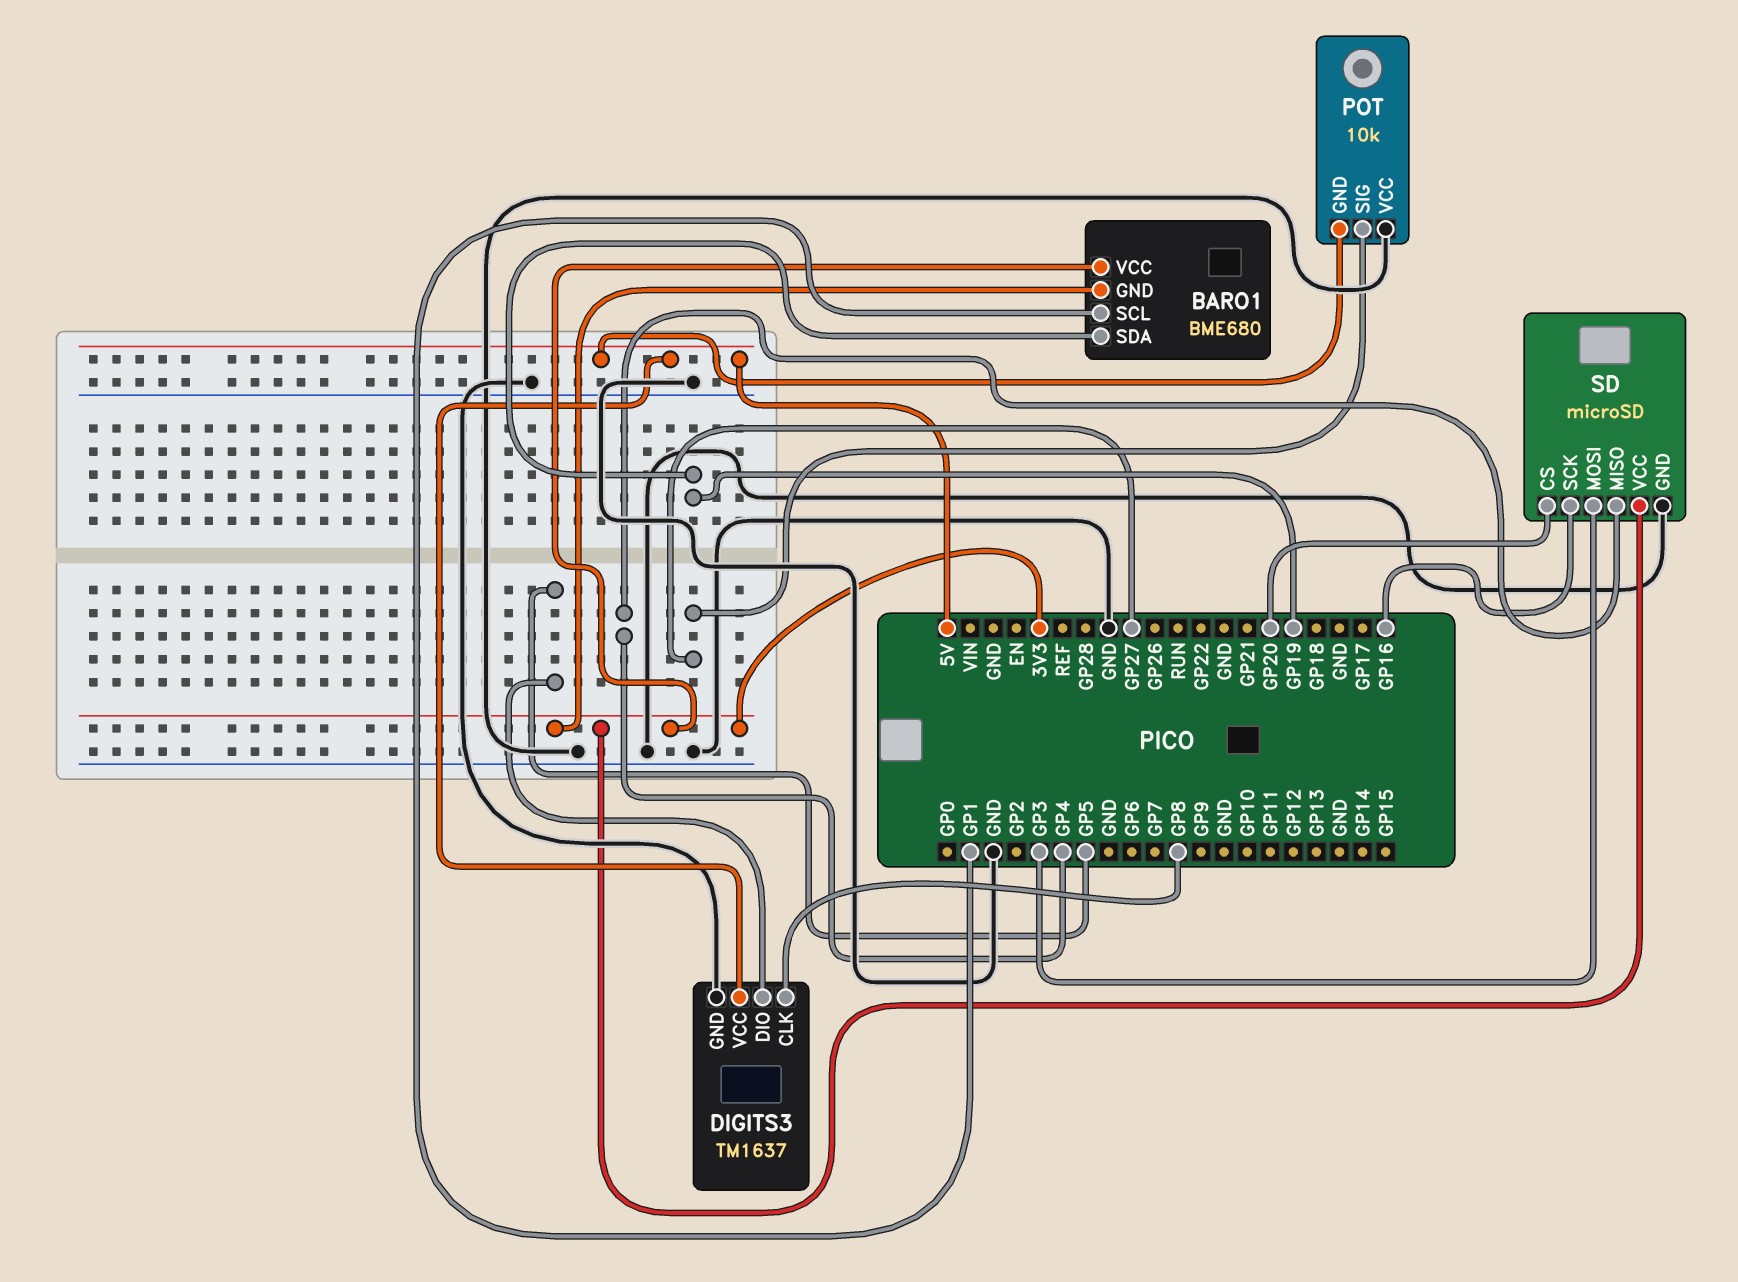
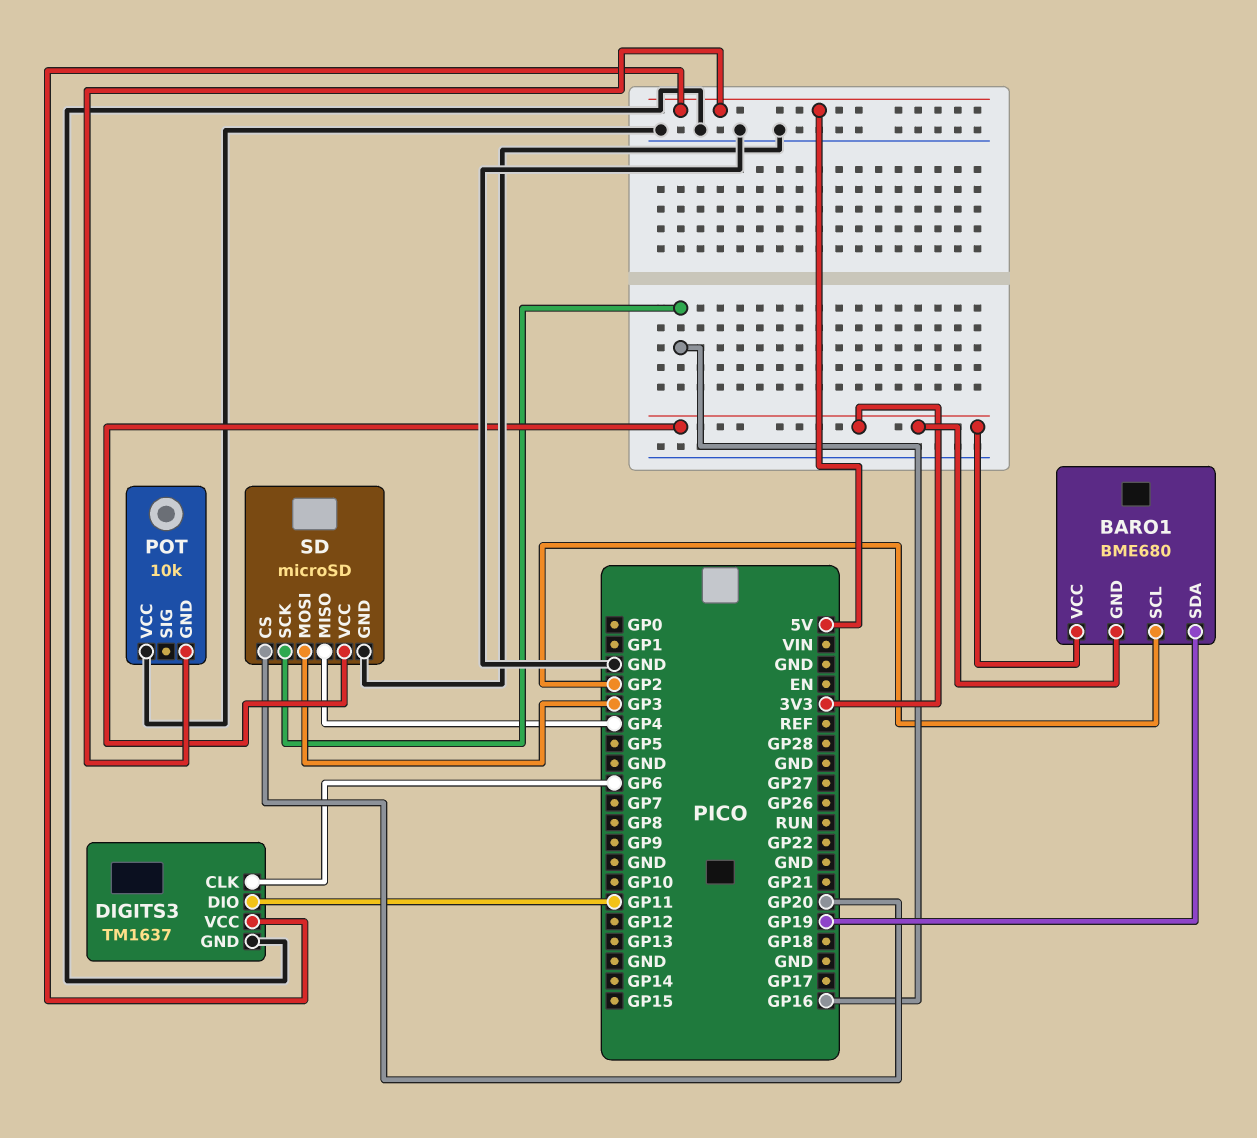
BARO1 pin SCL: GP1 -> GP2
DIGITS3 pin CLK: GP8 -> GP6
DIGITS3 pin DIO: GP5 -> GP11
POT pin SIG: GP27 -> none

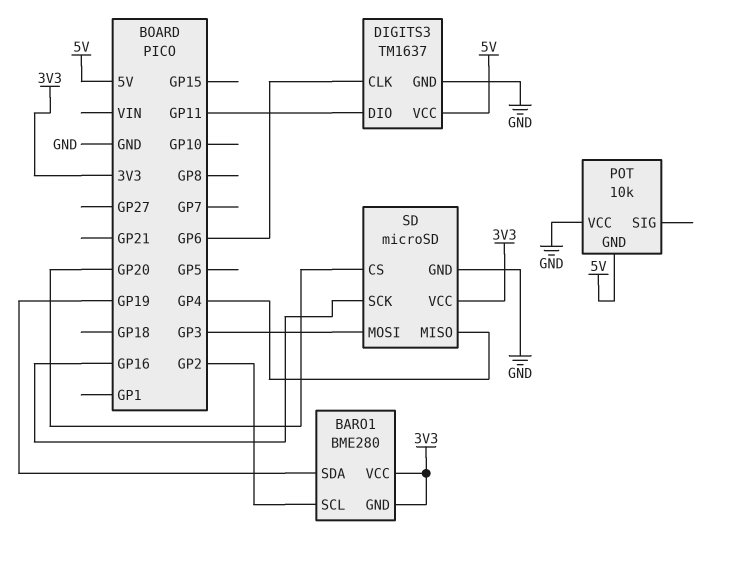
BARO1: BME680 -> BME280

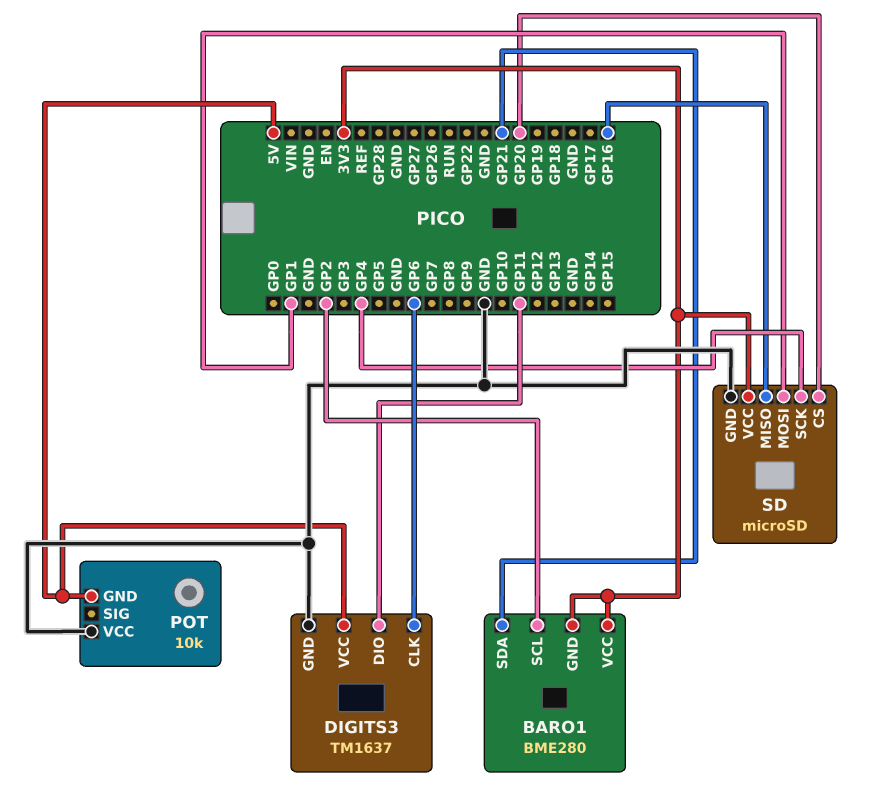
BARO1 pin SDA: GP19 -> GP21
SD pin MISO: GP4 -> GP16
SD pin MOSI: GP3 -> GP1
SD pin SCK: GP16 -> GP4

